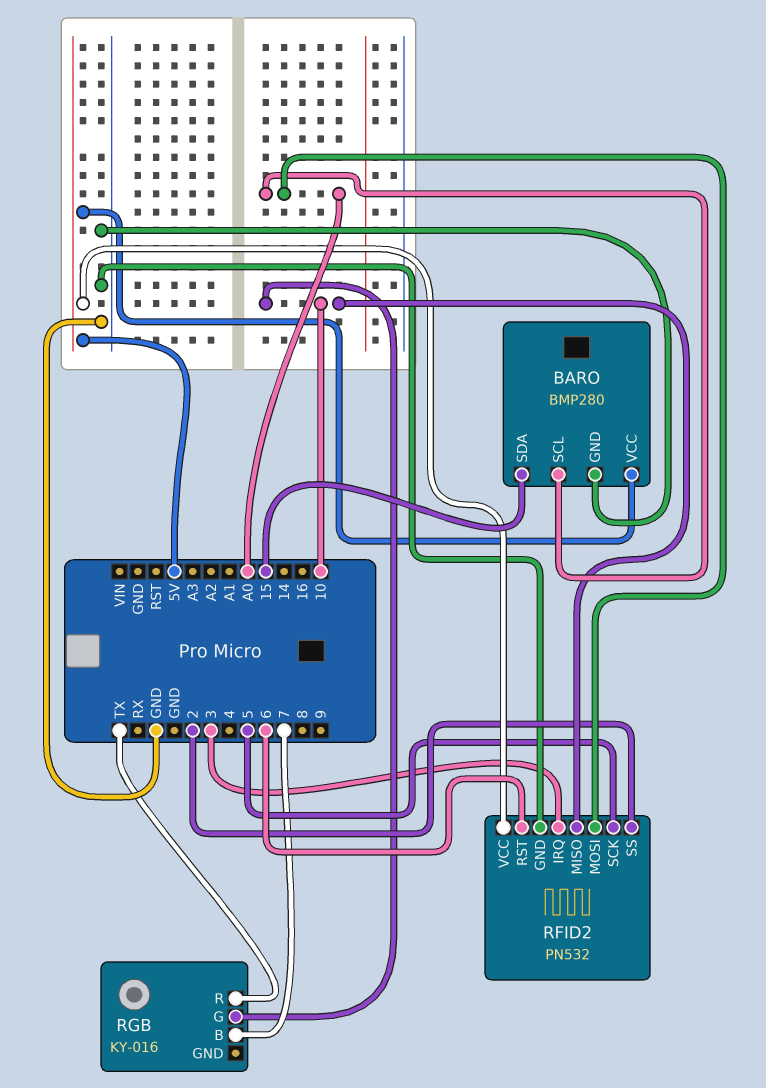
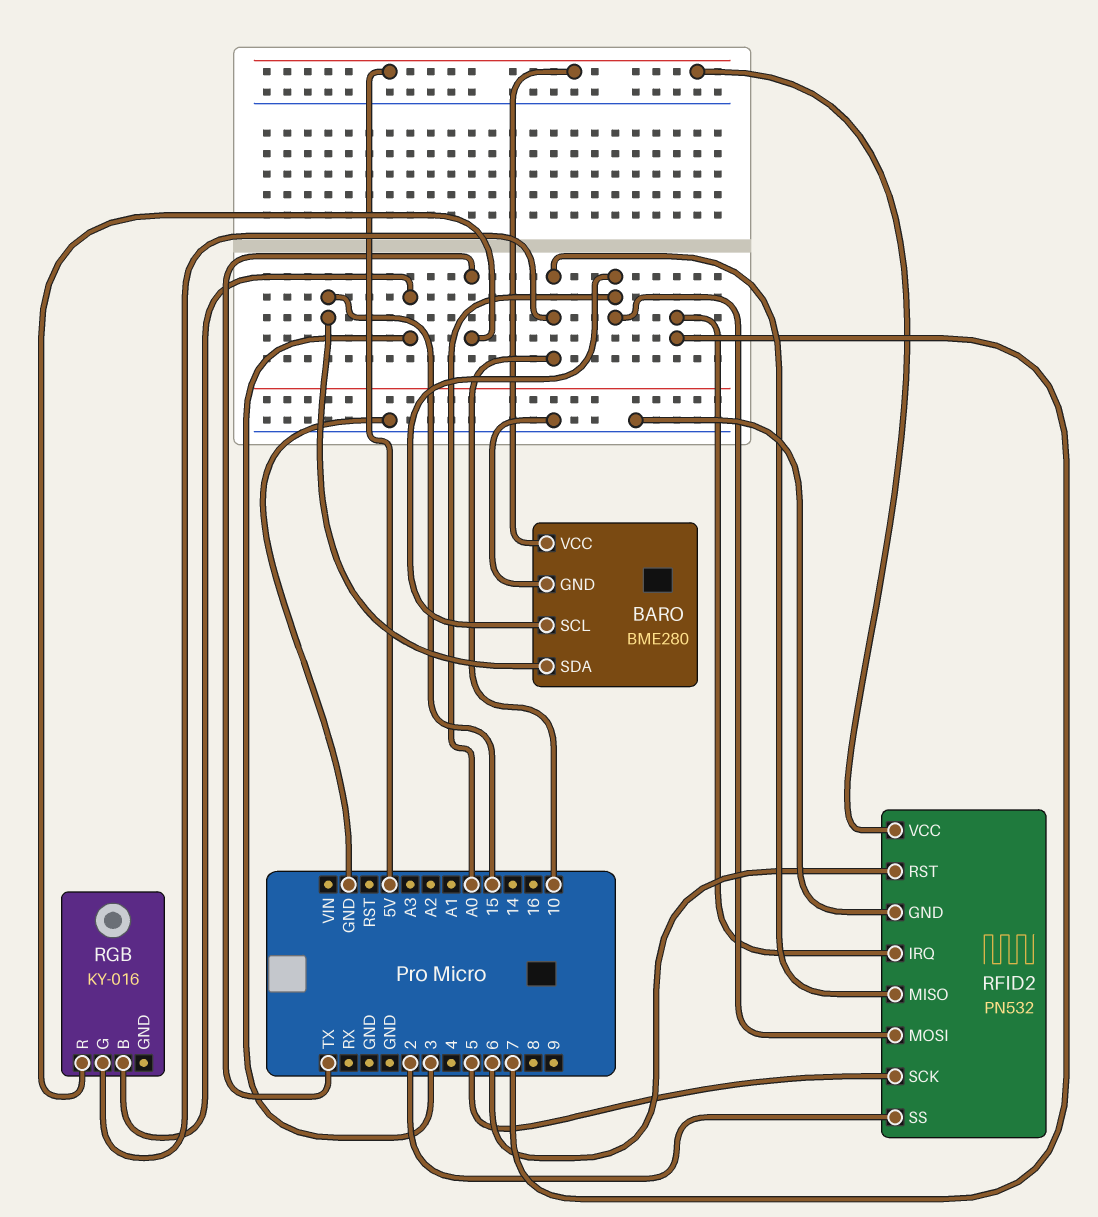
BARO: BMP280 -> BME280
RFID2 pin IRQ: 3 -> 7
RGB pin B: 7 -> 3

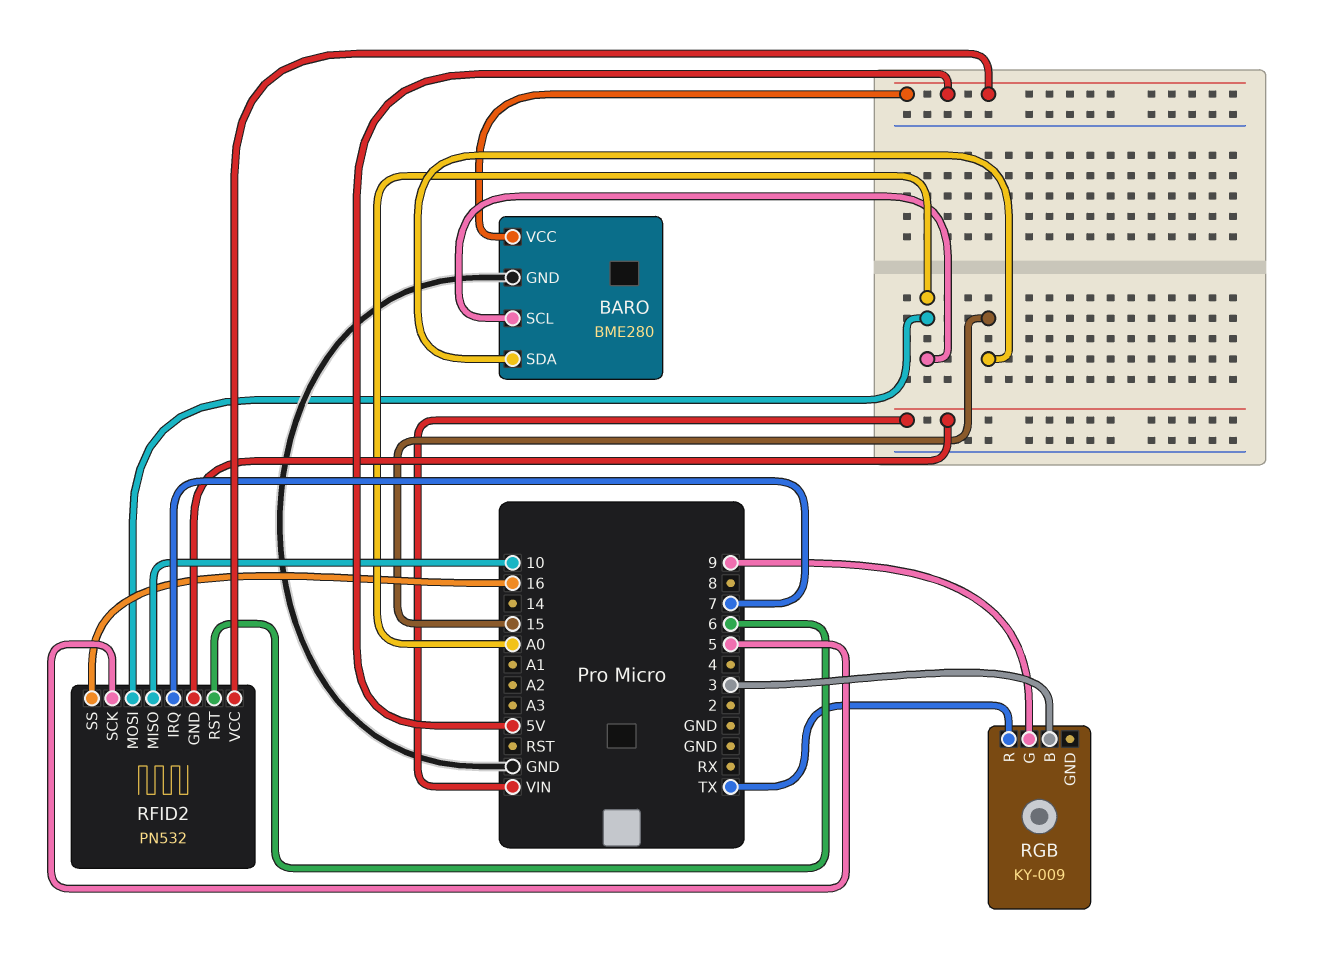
RFID2 pin GND: GND -> VIN
RFID2 pin SS: 2 -> 16
RGB: KY-016 -> KY-009
RGB pin G: 10 -> 9

